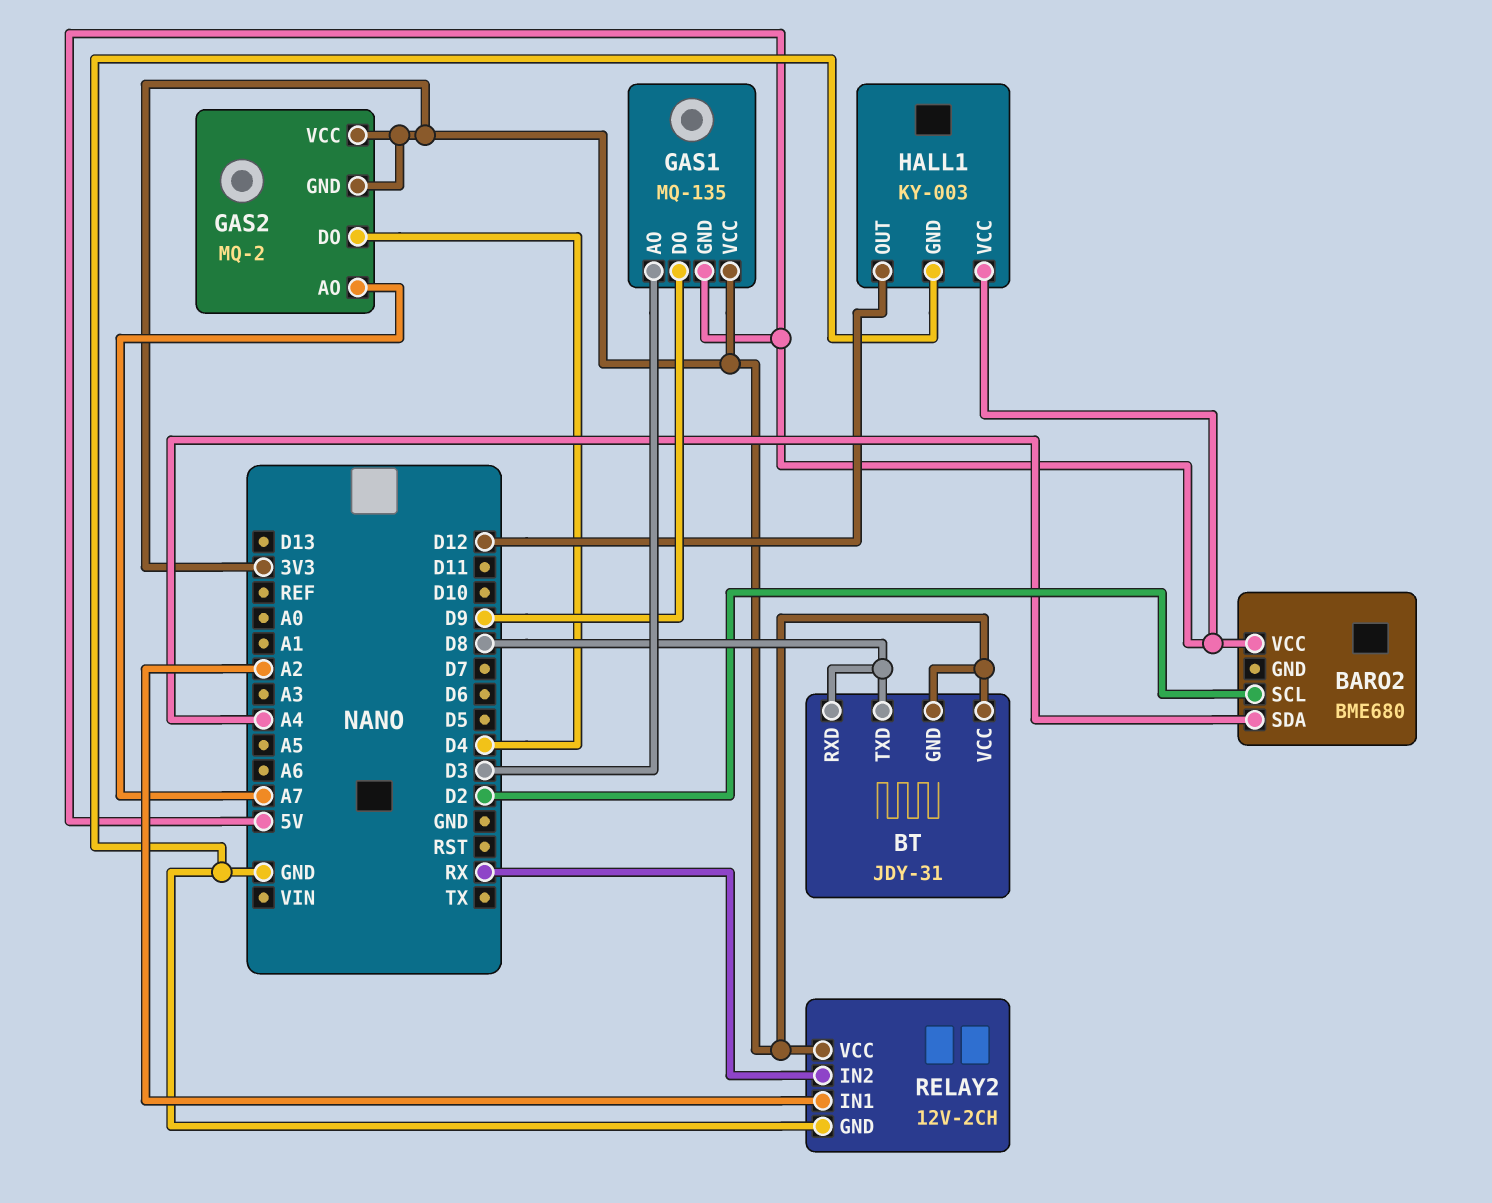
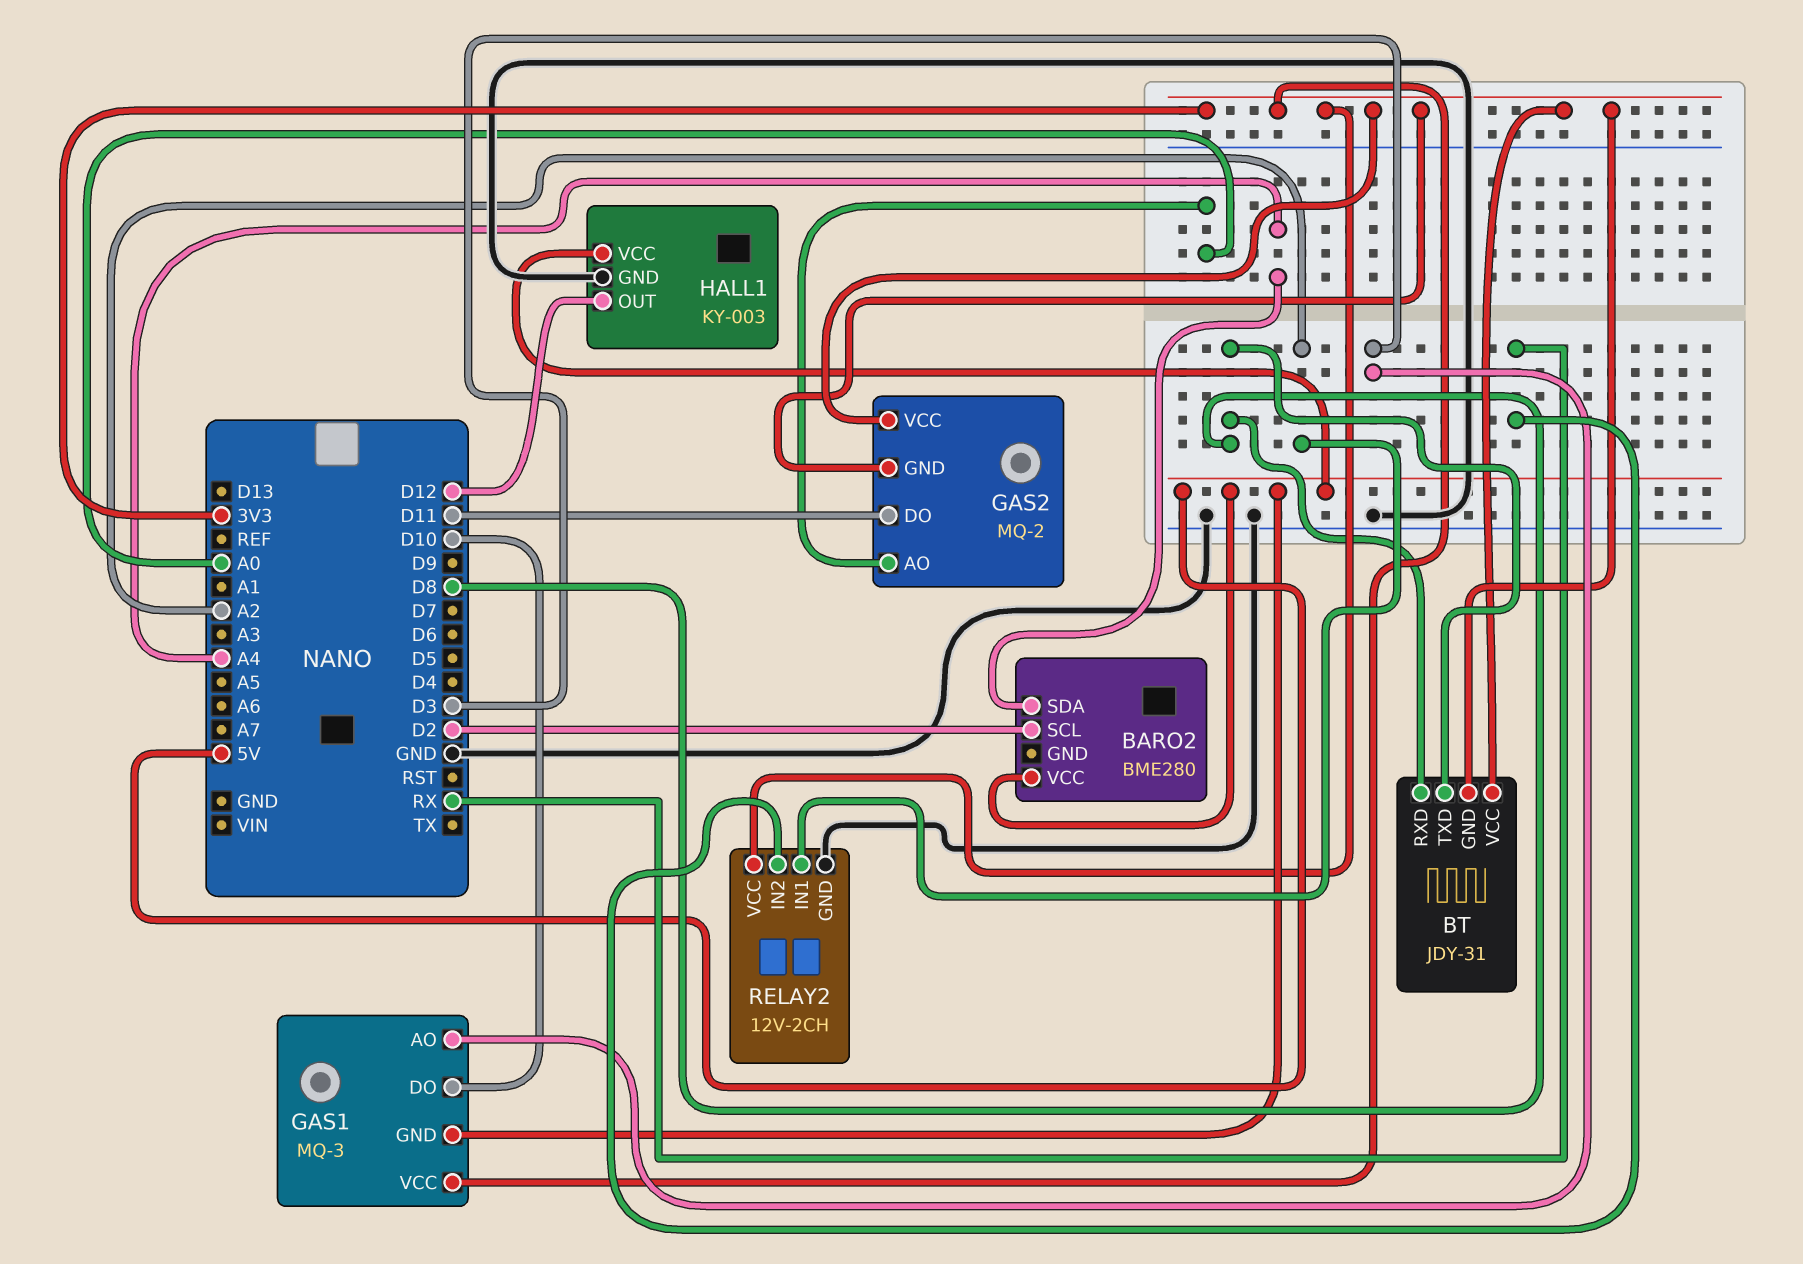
BARO2: BME680 -> BME280
GAS1: MQ-135 -> MQ-3
GAS1 pin DO: D9 -> D10
GAS2 pin AO: A7 -> A0
GAS2 pin DO: D4 -> D11

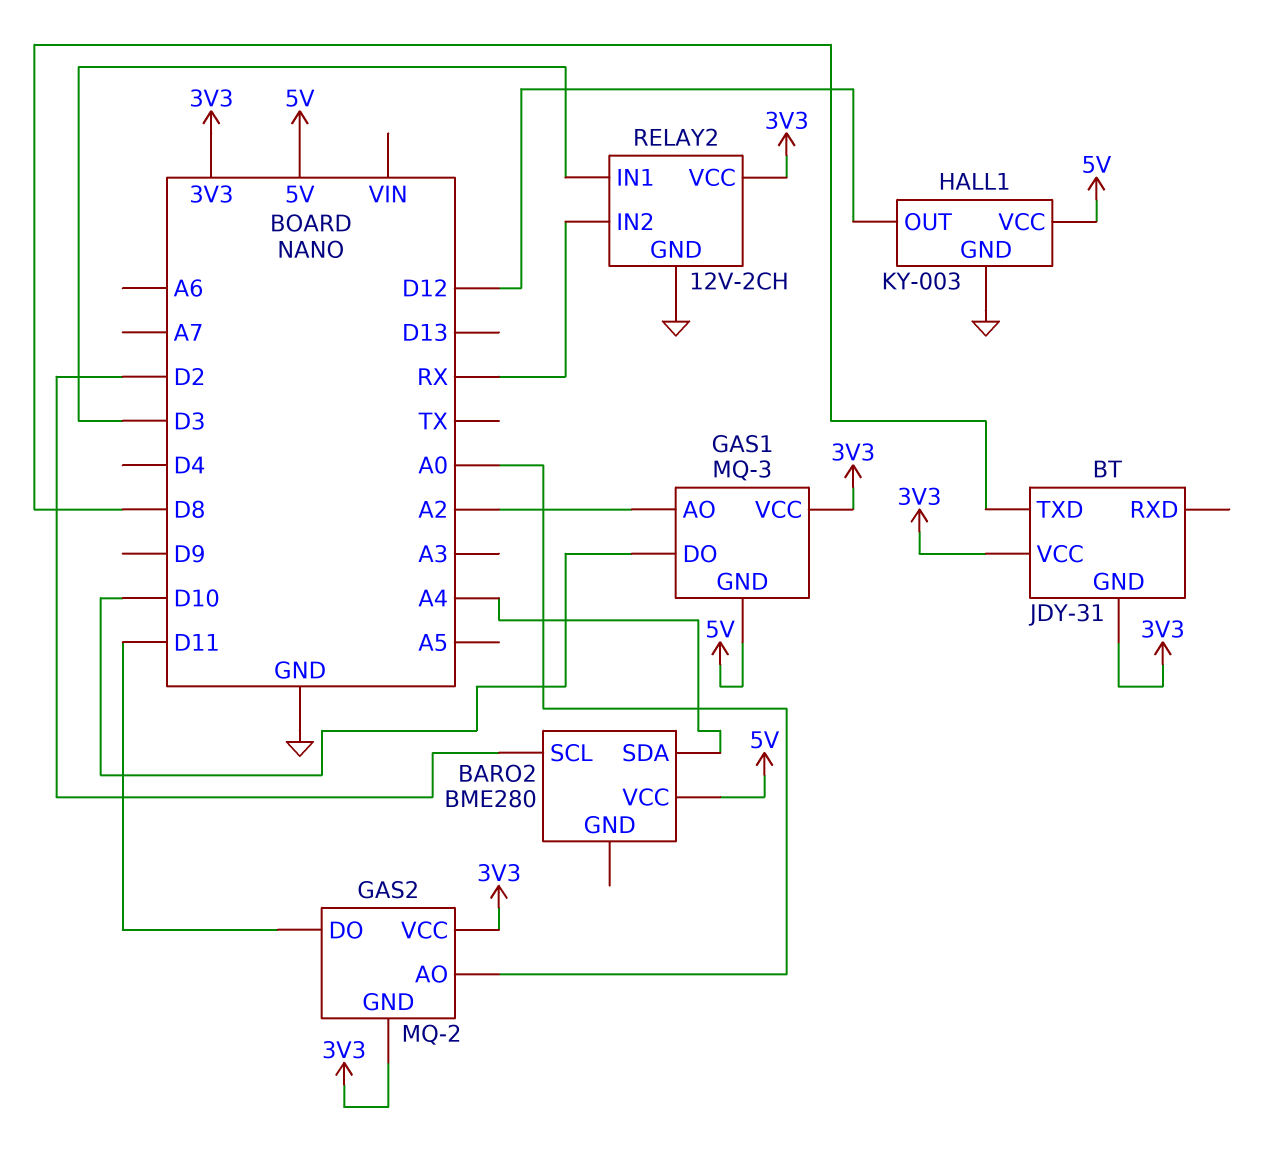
BT pin RXD: D8 -> none
GAS1 pin AO: D3 -> A2
RELAY2 pin IN1: A2 -> D3

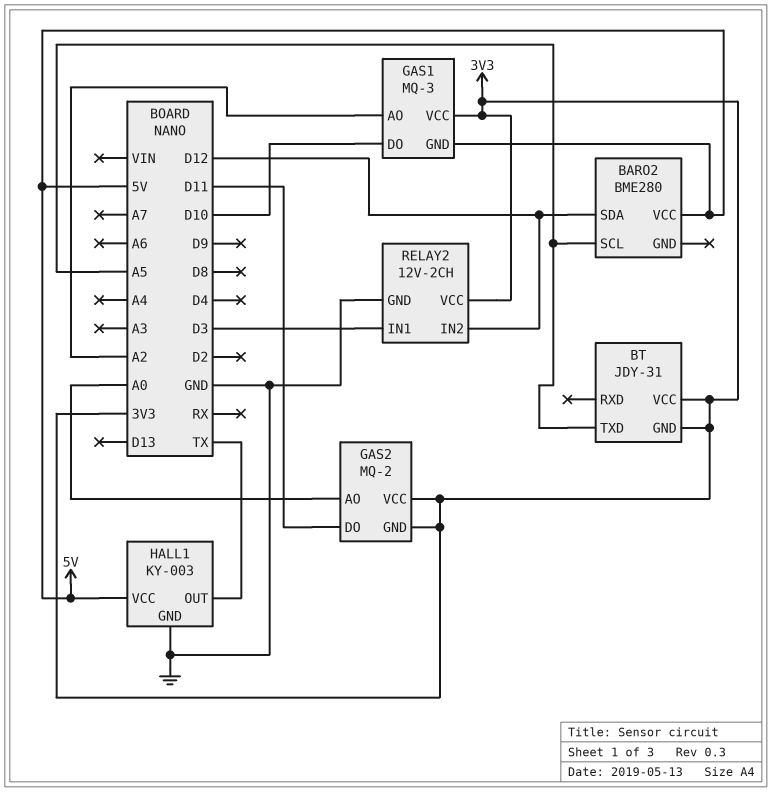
BARO2 pin SCL: D2 -> A5
BARO2 pin SDA: A4 -> D12
BT pin TXD: D8 -> A5
HALL1 pin OUT: D12 -> TX
RELAY2 pin IN2: RX -> D12

